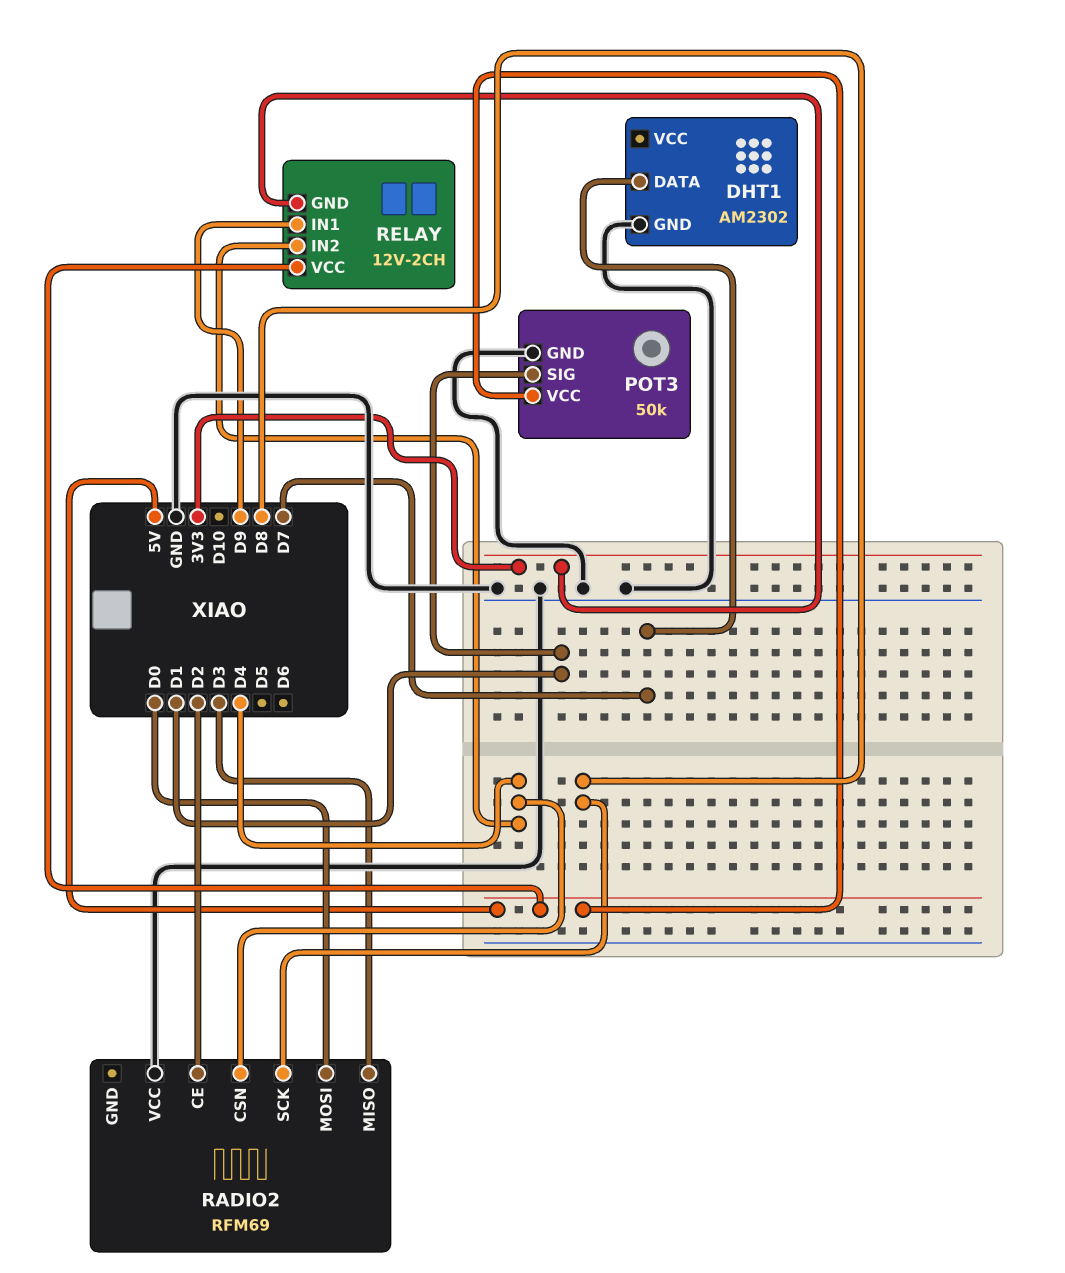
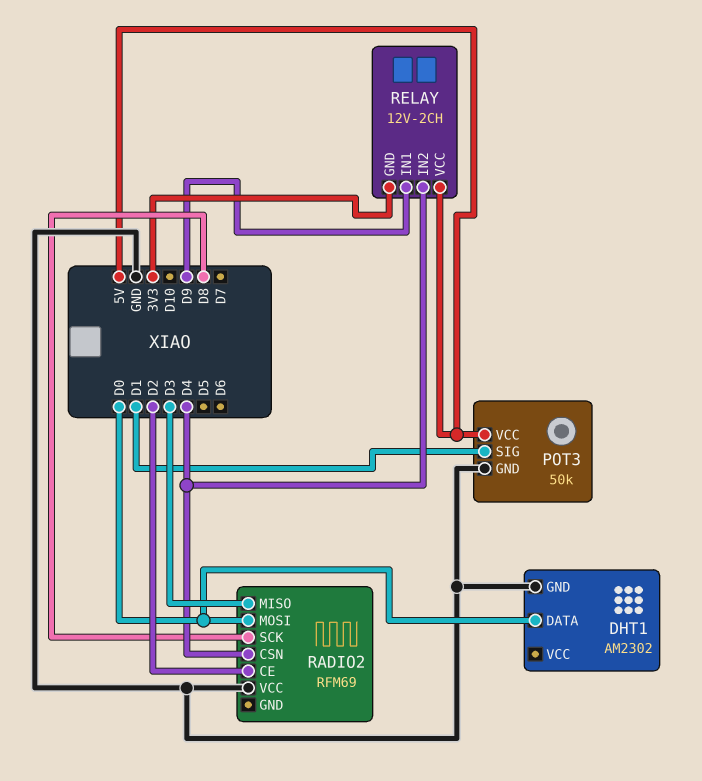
DHT1 pin DATA: D7 -> D0

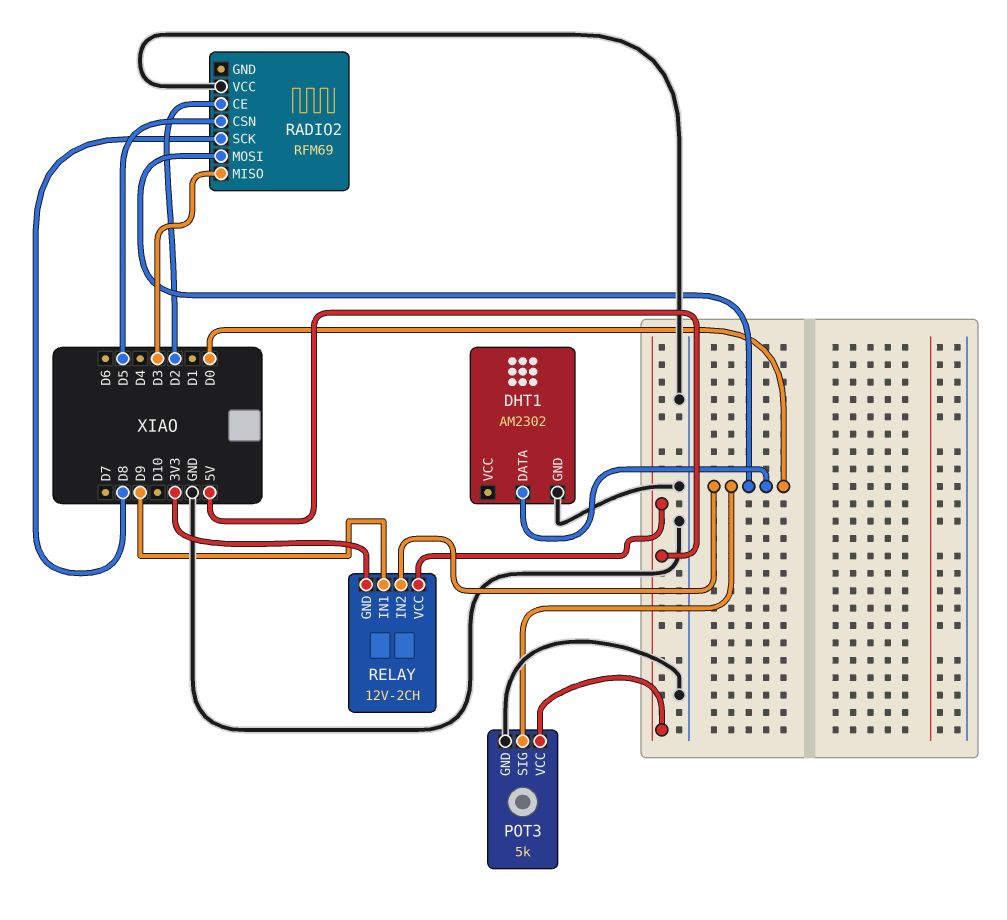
POT3: 50k -> 5k
POT3 pin SIG: D1 -> D0
RADIO2 pin CSN: D4 -> D5
RELAY pin IN2: D4 -> D0

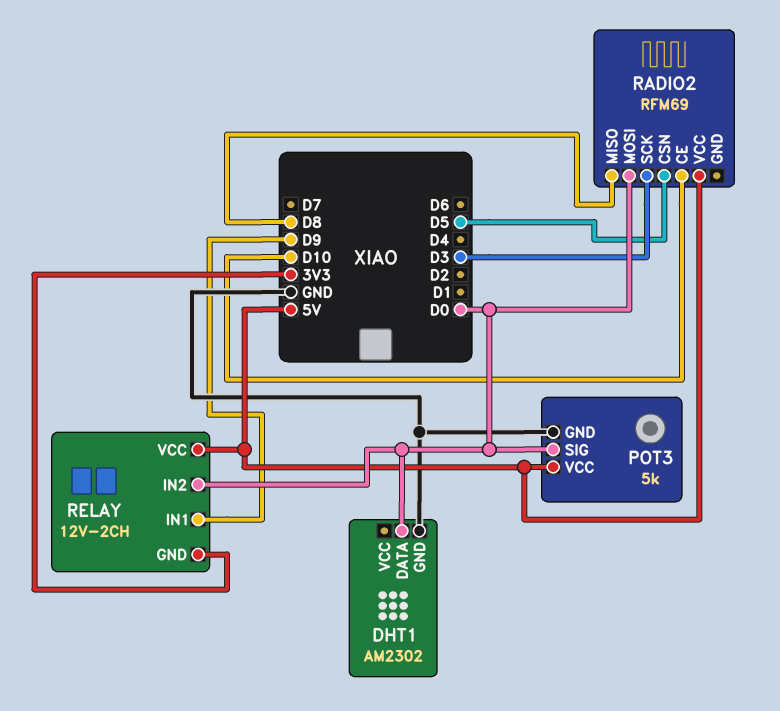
RADIO2 pin CE: D2 -> D10
RADIO2 pin MISO: D3 -> D8
RADIO2 pin SCK: D8 -> D3
RADIO2 pin VCC: GND -> 5V

